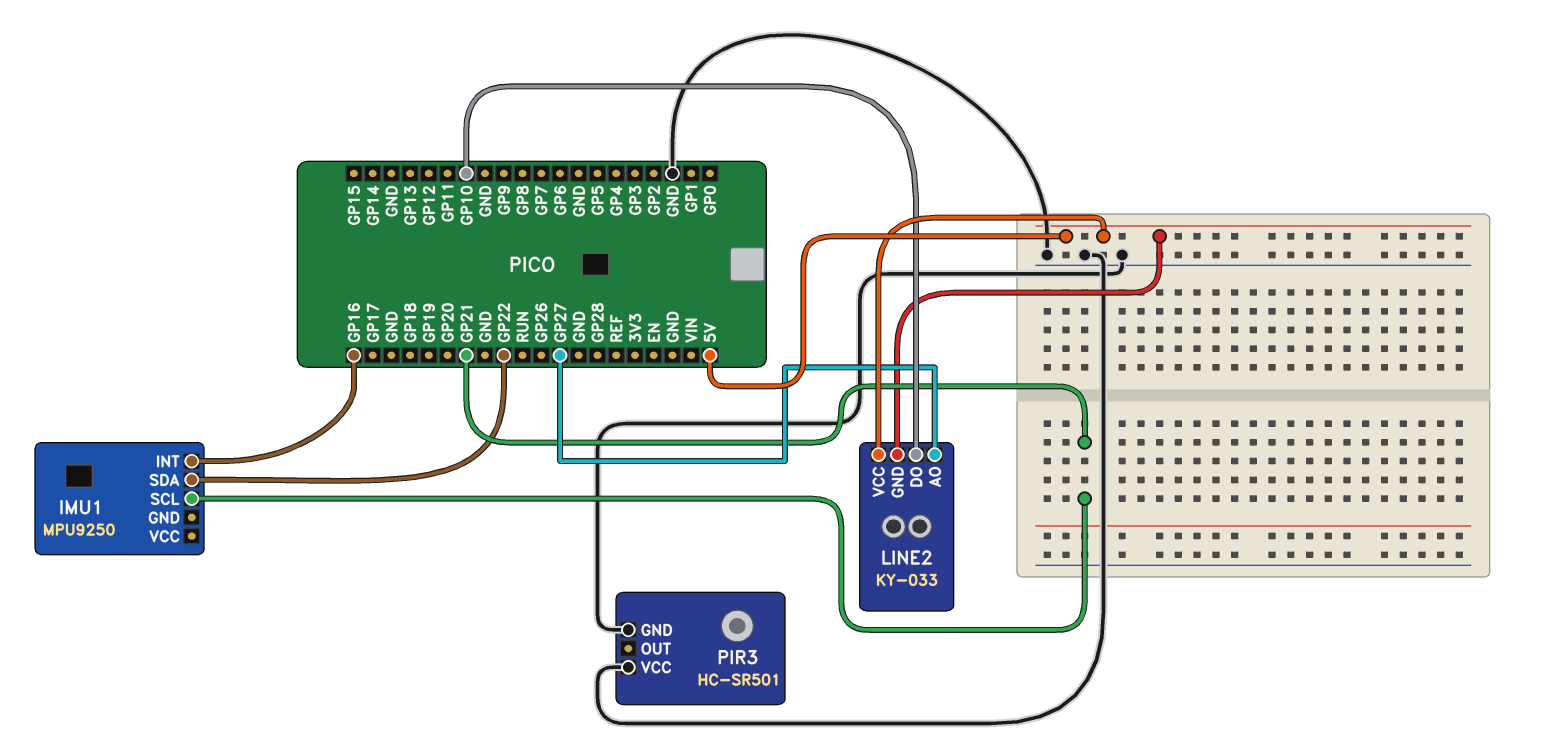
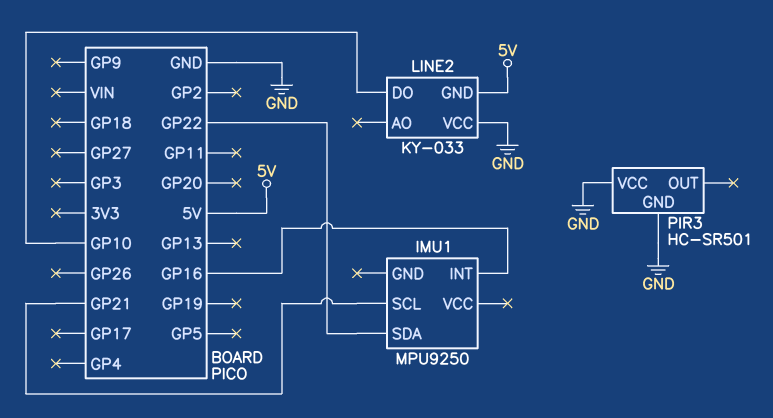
LINE2 pin AO: GP27 -> none
LINE2 pin VCC: 5V -> GND

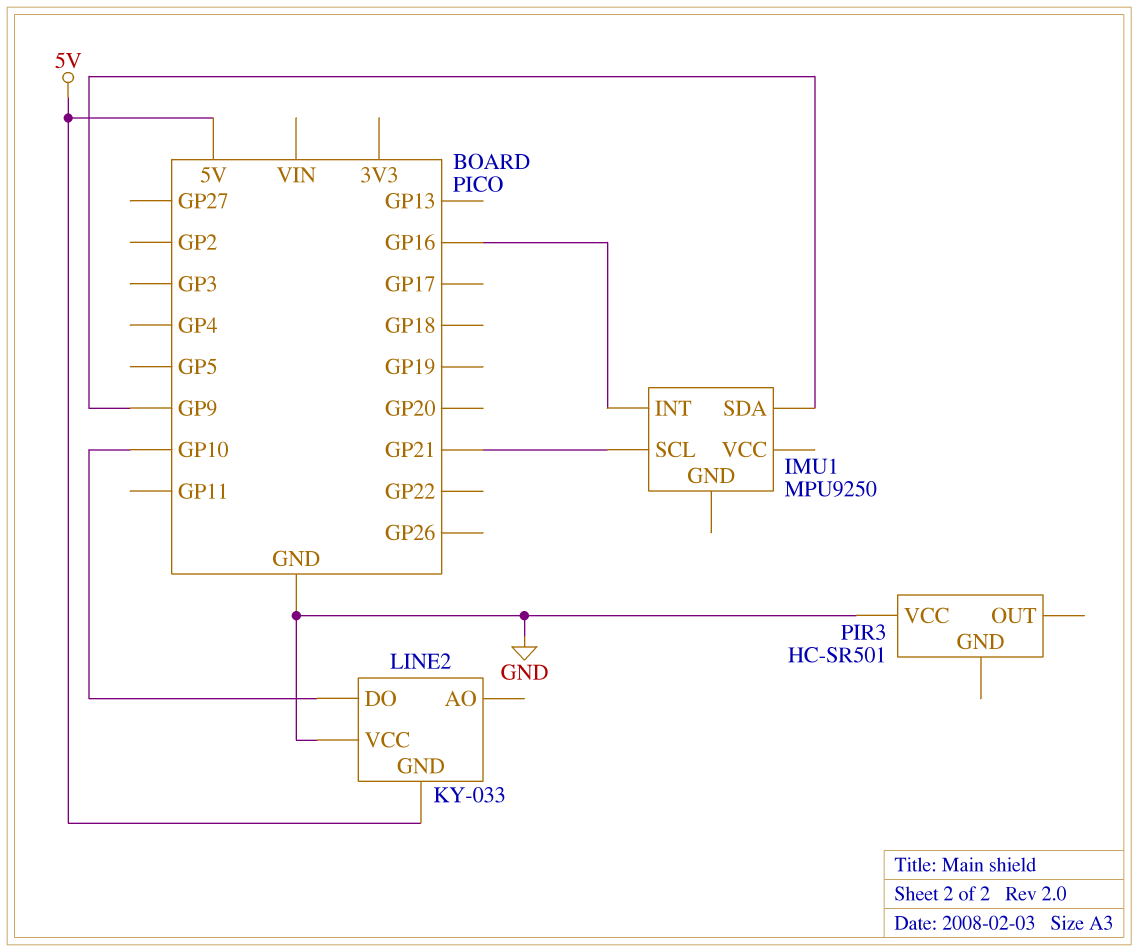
IMU1 pin SDA: GP22 -> GP9
PIR3 pin GND: GND -> none

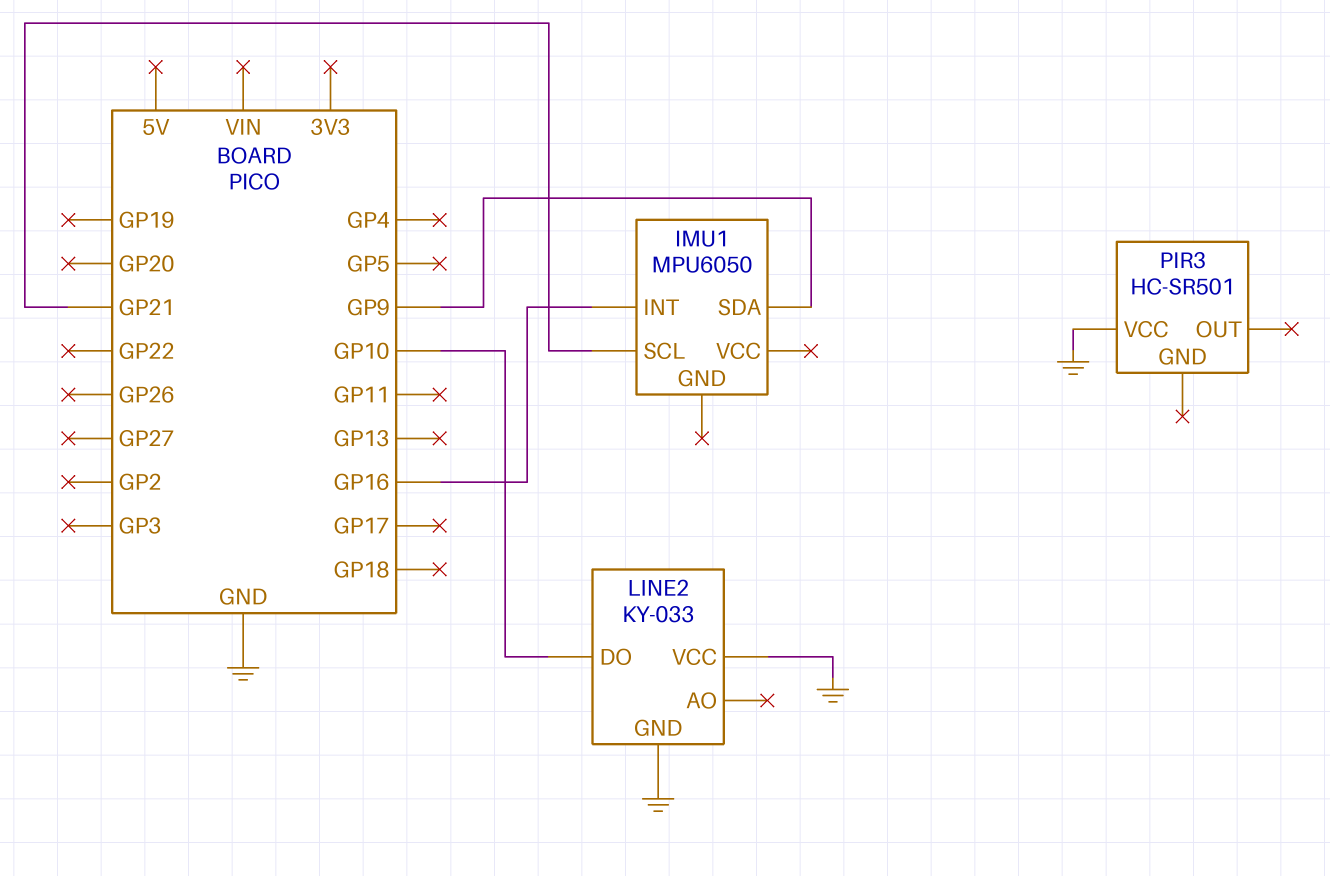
IMU1: MPU9250 -> MPU6050
LINE2 pin GND: 5V -> GND

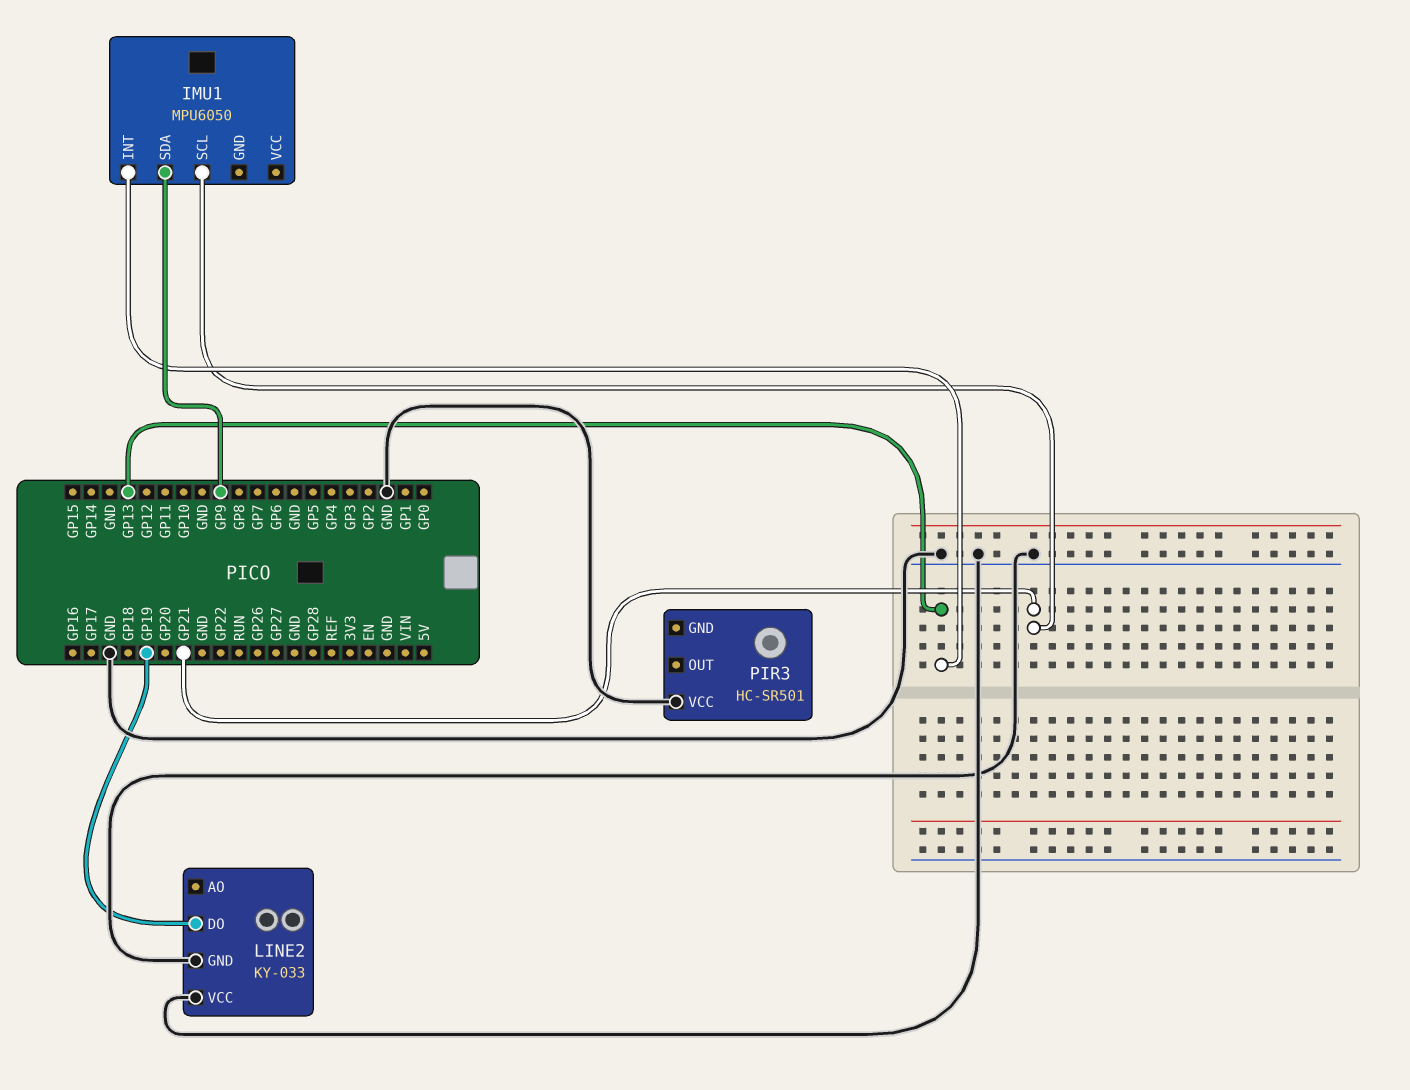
IMU1 pin INT: GP16 -> GP13
LINE2 pin DO: GP10 -> GP19

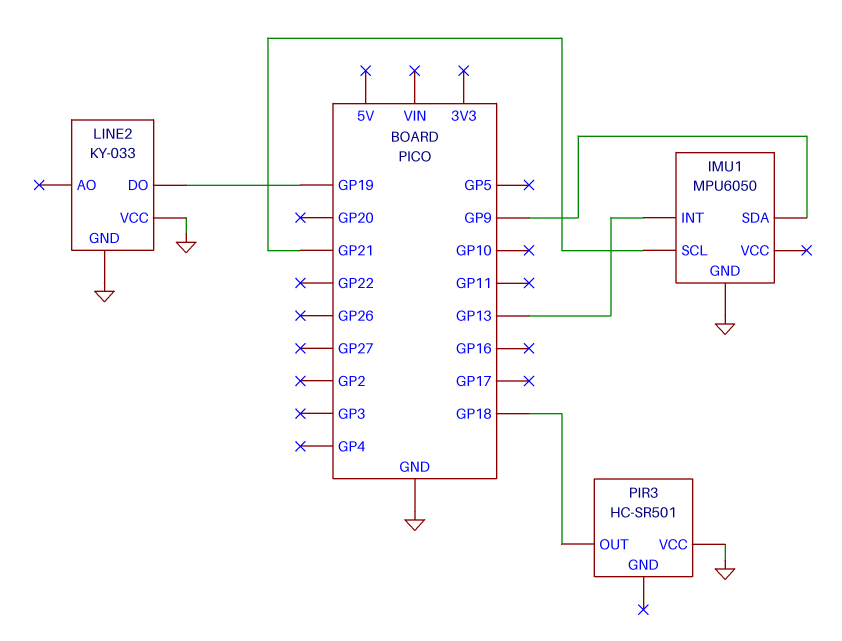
IMU1 pin GND: none -> GND
PIR3 pin OUT: none -> GP18

